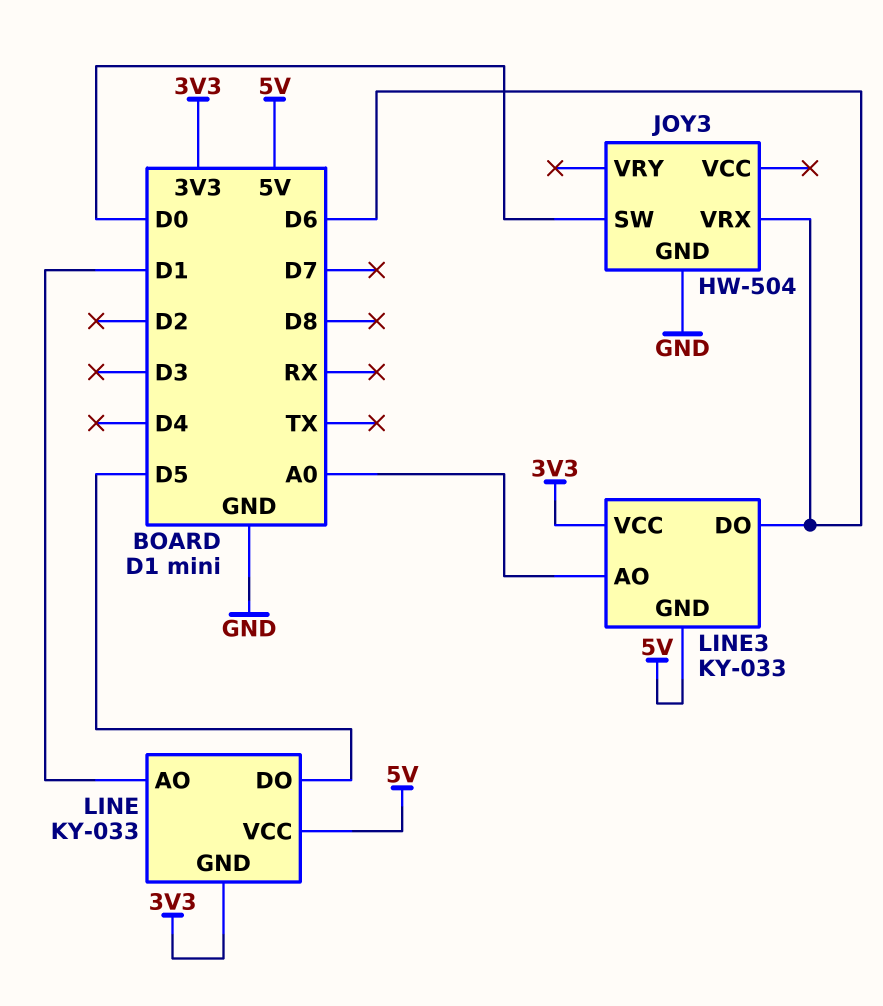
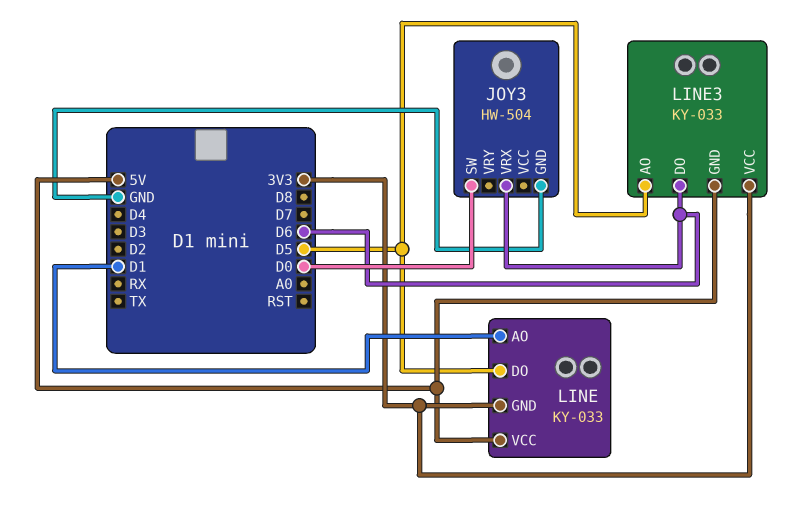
LINE3 pin AO: A0 -> D5

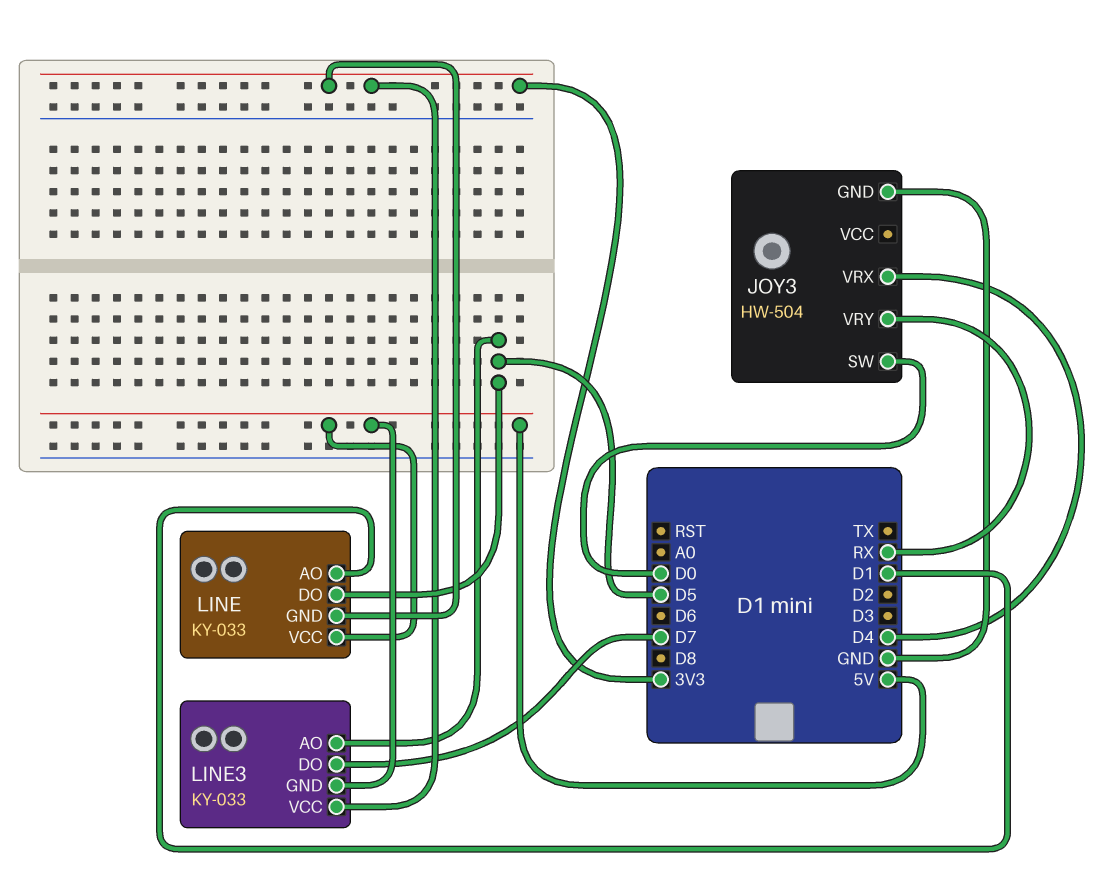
JOY3 pin VRX: D6 -> D4
JOY3 pin VRY: none -> RX
LINE3 pin DO: D6 -> D7

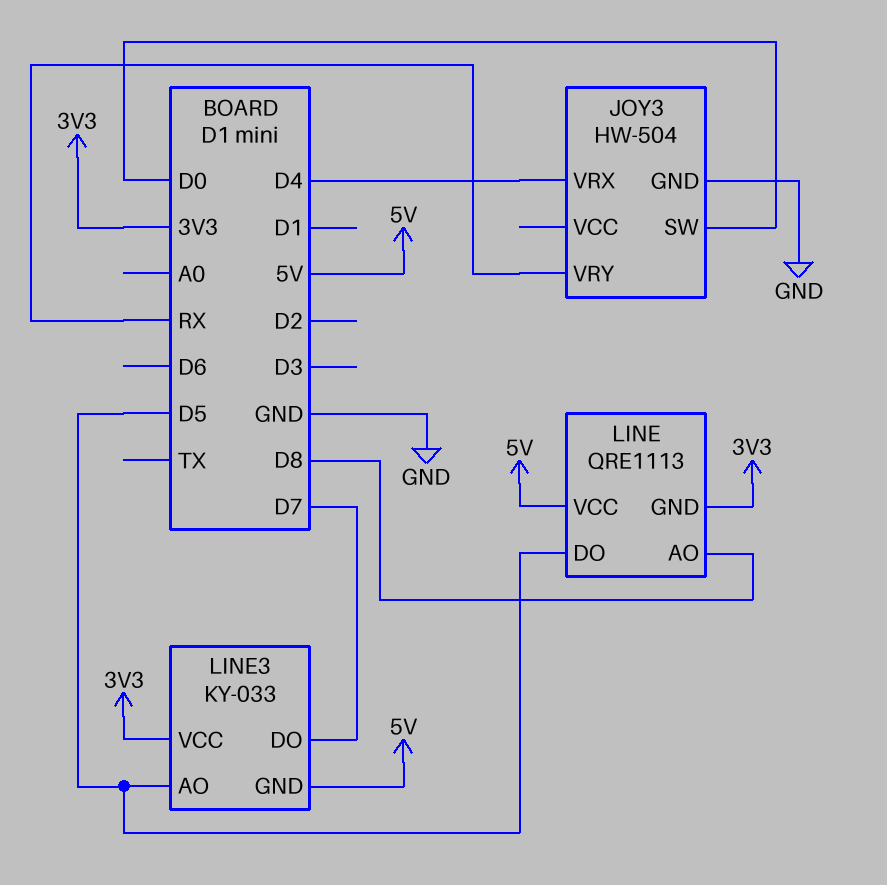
LINE: KY-033 -> QRE1113
LINE pin AO: D1 -> D8

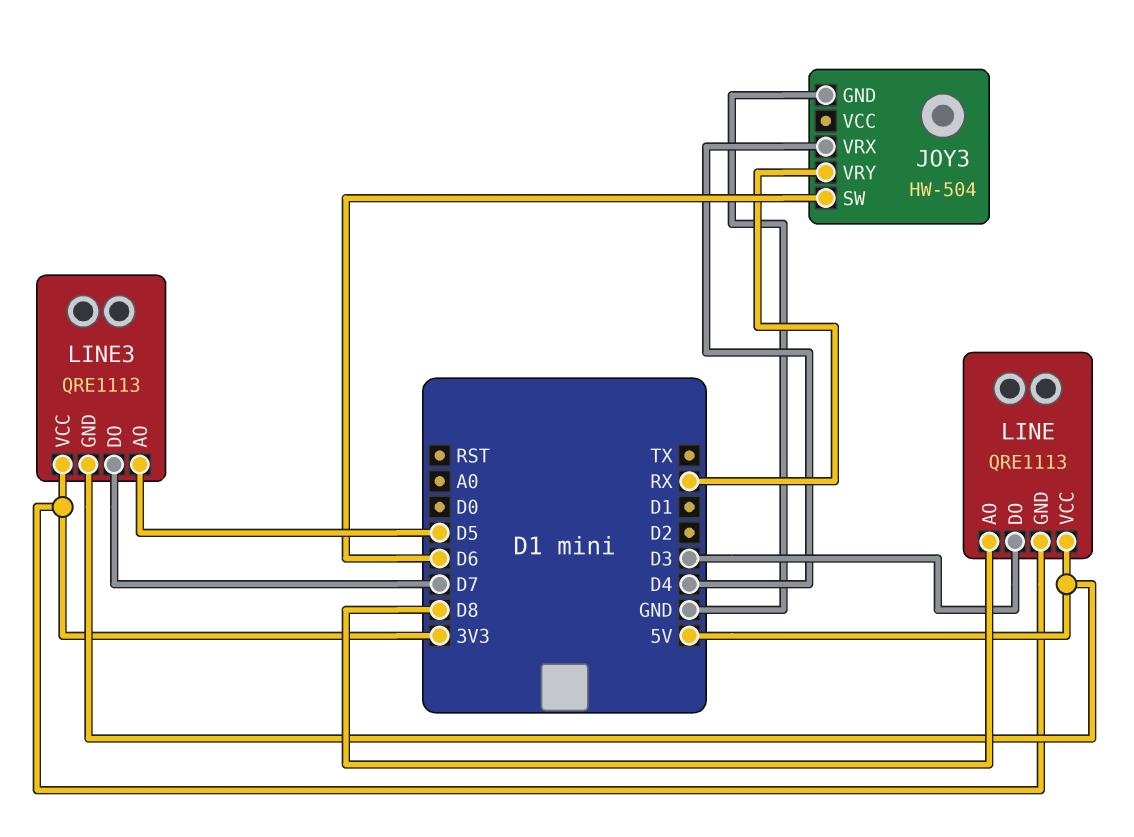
JOY3 pin SW: D0 -> D6
LINE pin DO: D5 -> D3
LINE3: KY-033 -> QRE1113

